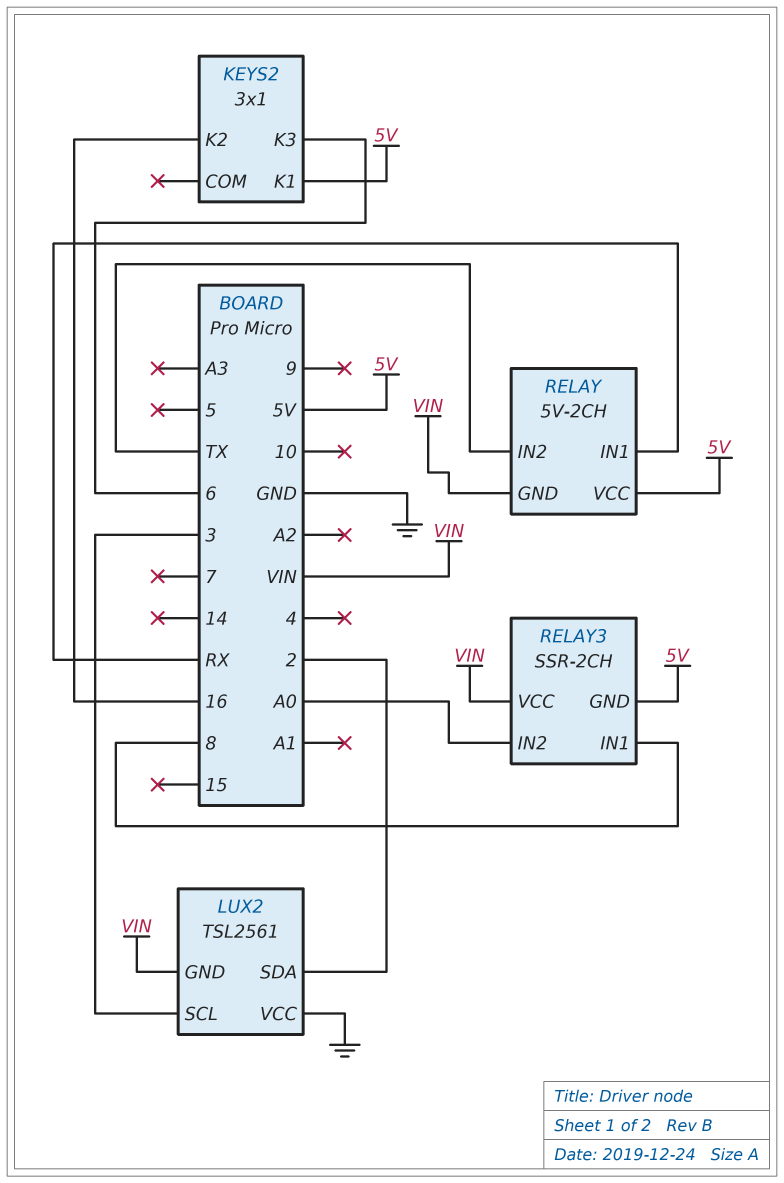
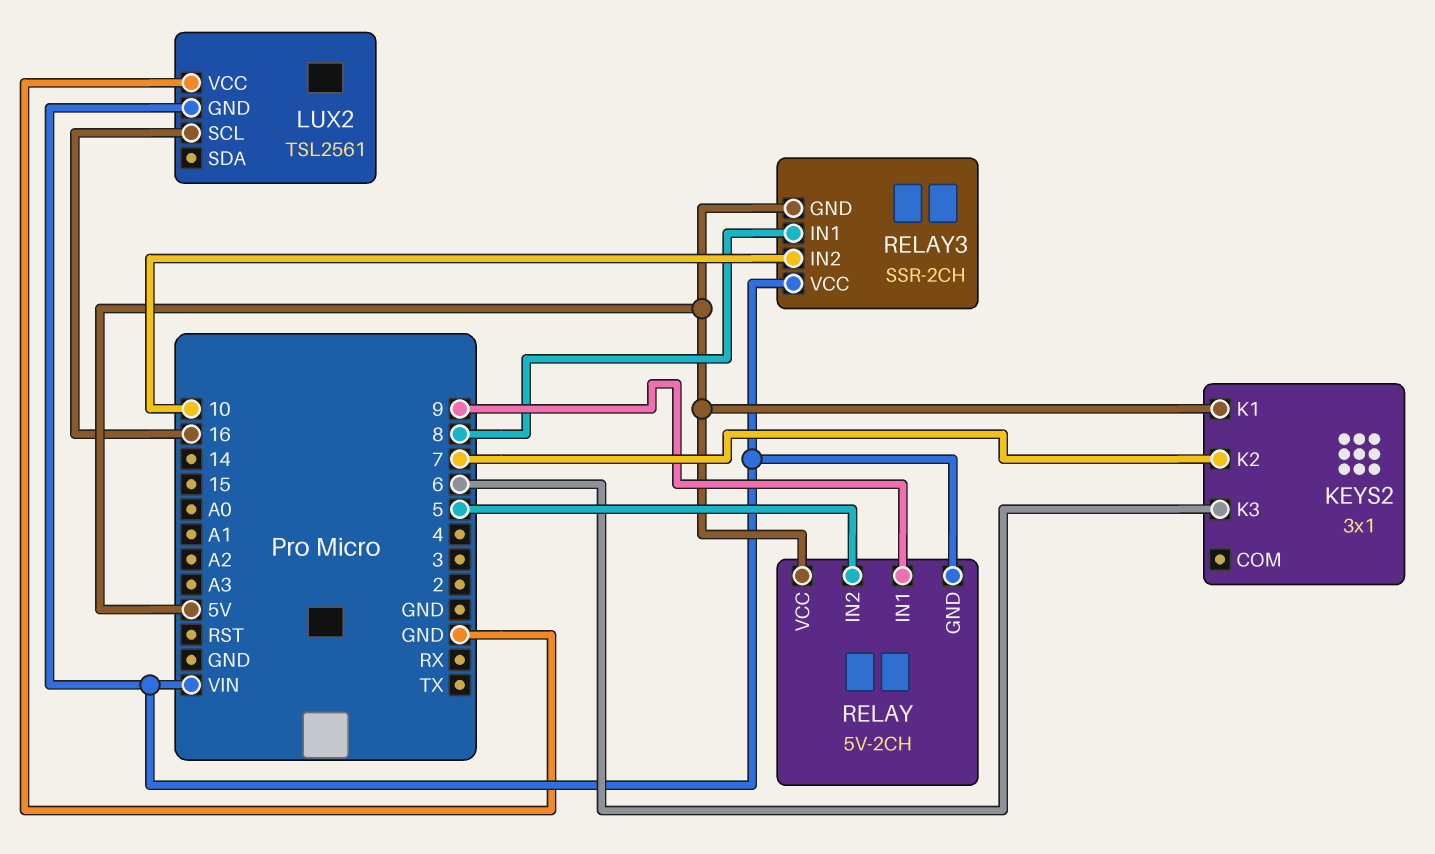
KEYS2 pin K2: 16 -> 7
LUX2 pin SCL: 3 -> 16
LUX2 pin SDA: 2 -> none
RELAY pin IN1: RX -> 9
RELAY pin IN2: TX -> 5
RELAY3 pin IN2: A0 -> 10

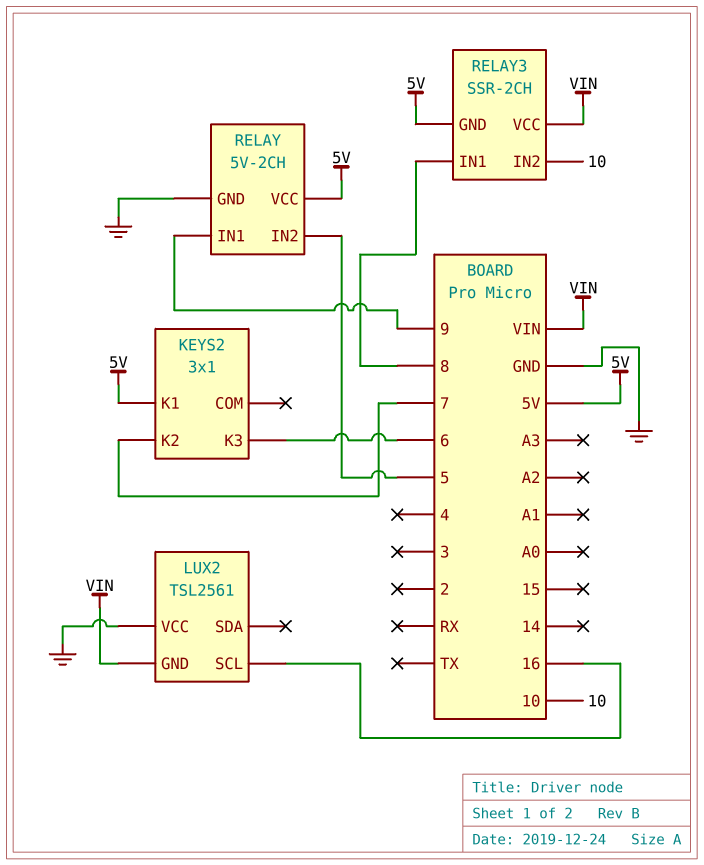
RELAY pin GND: VIN -> GND

